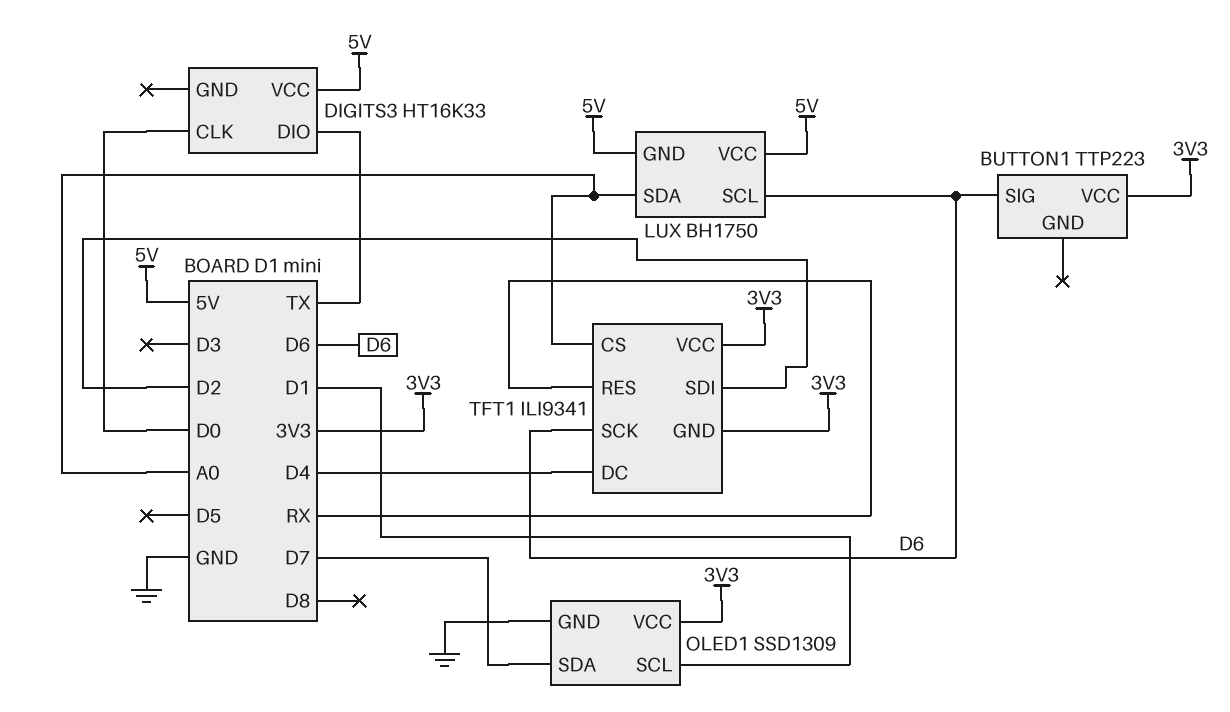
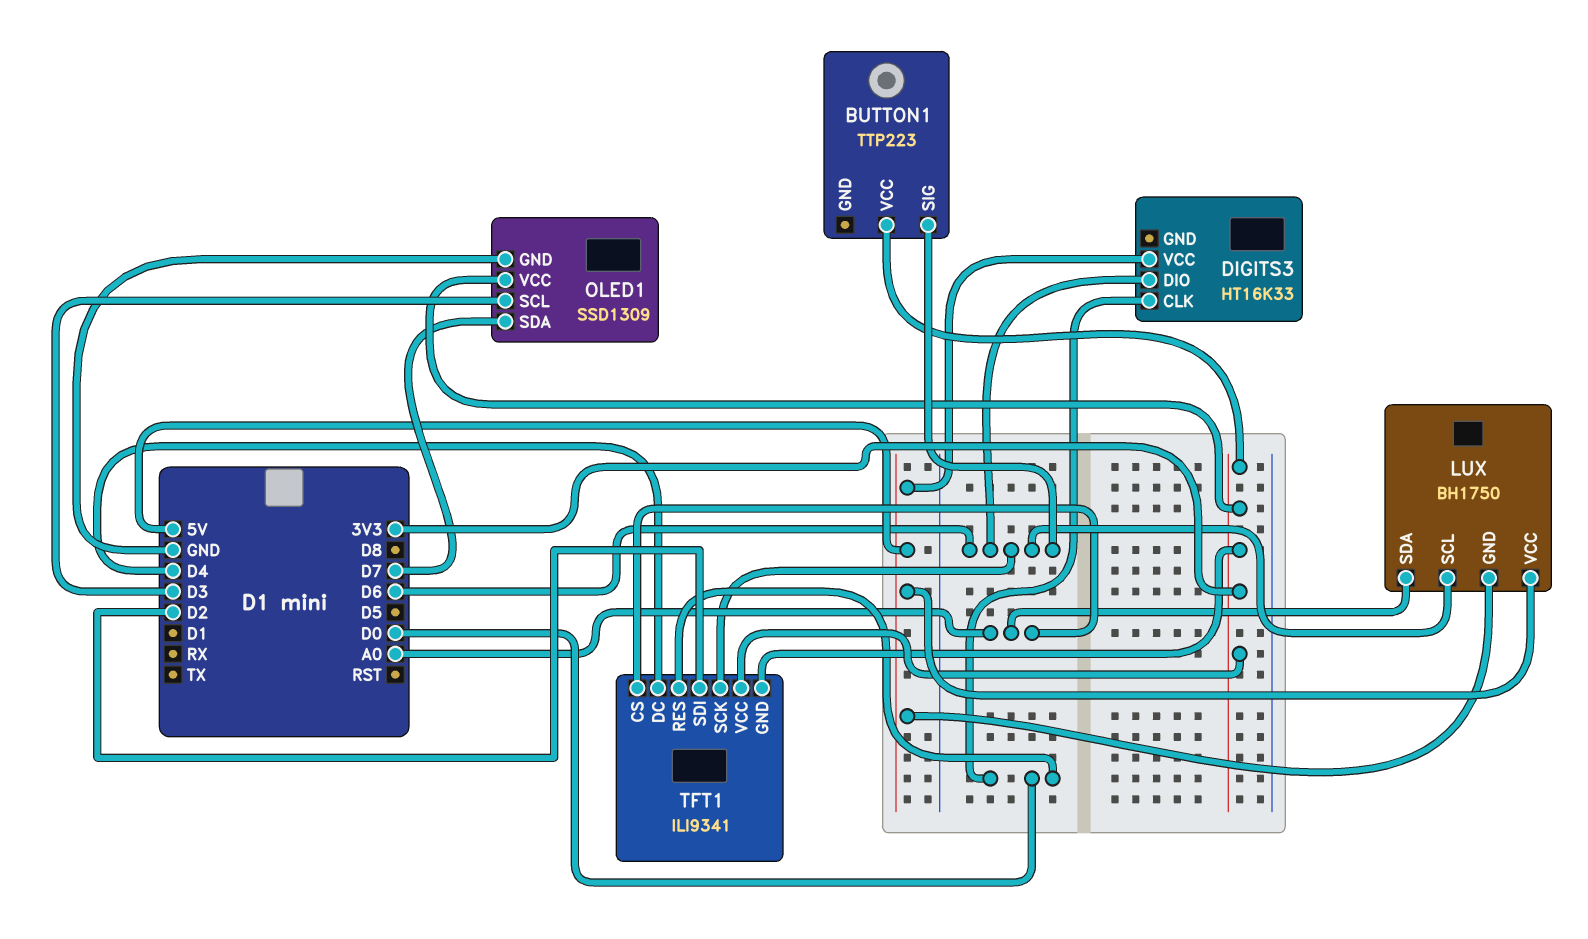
DIGITS3 pin DIO: TX -> D6
OLED1 pin SCL: D1 -> D3
TFT1 pin RES: RX -> D0

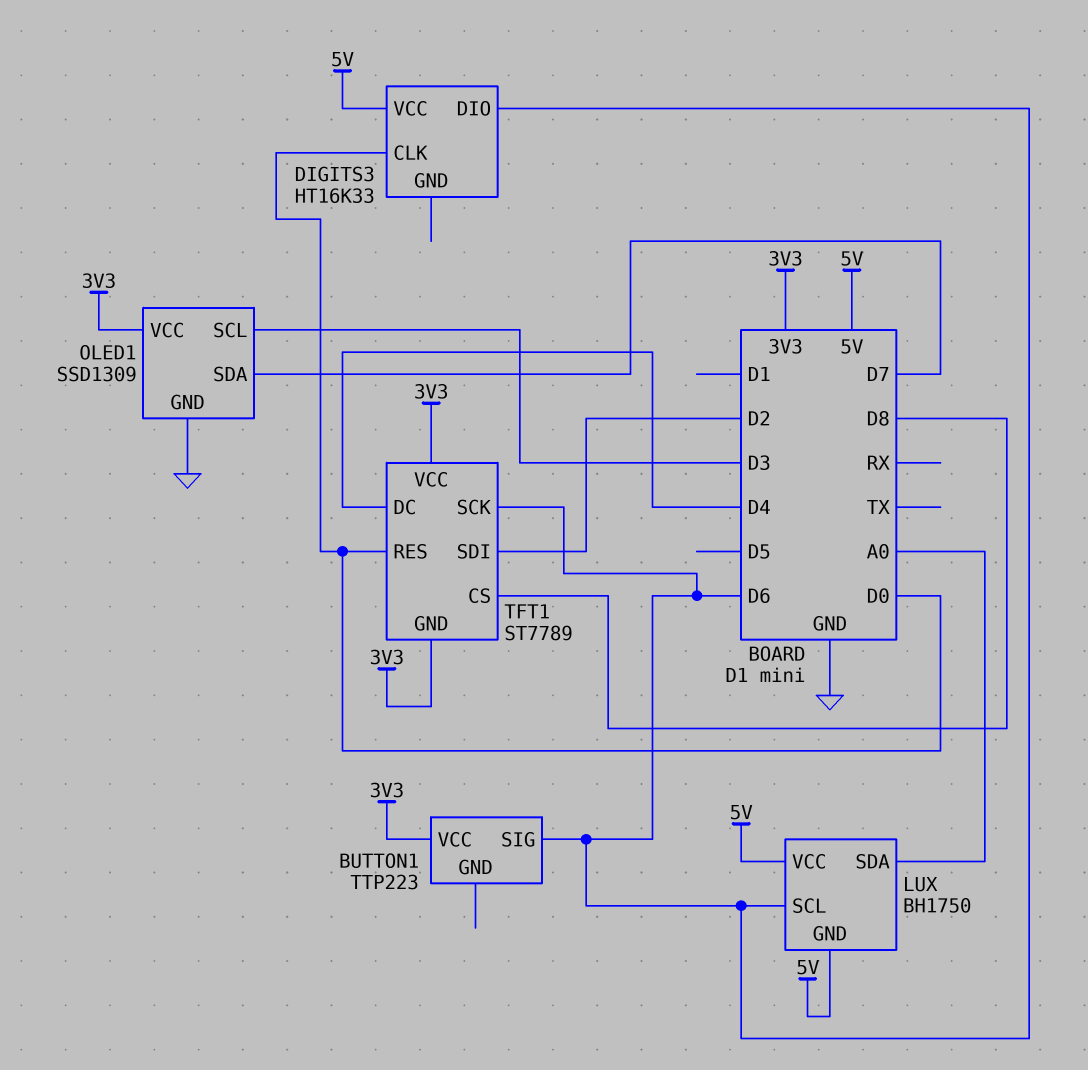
TFT1: ILI9341 -> ST7789
TFT1 pin CS: A0 -> D8

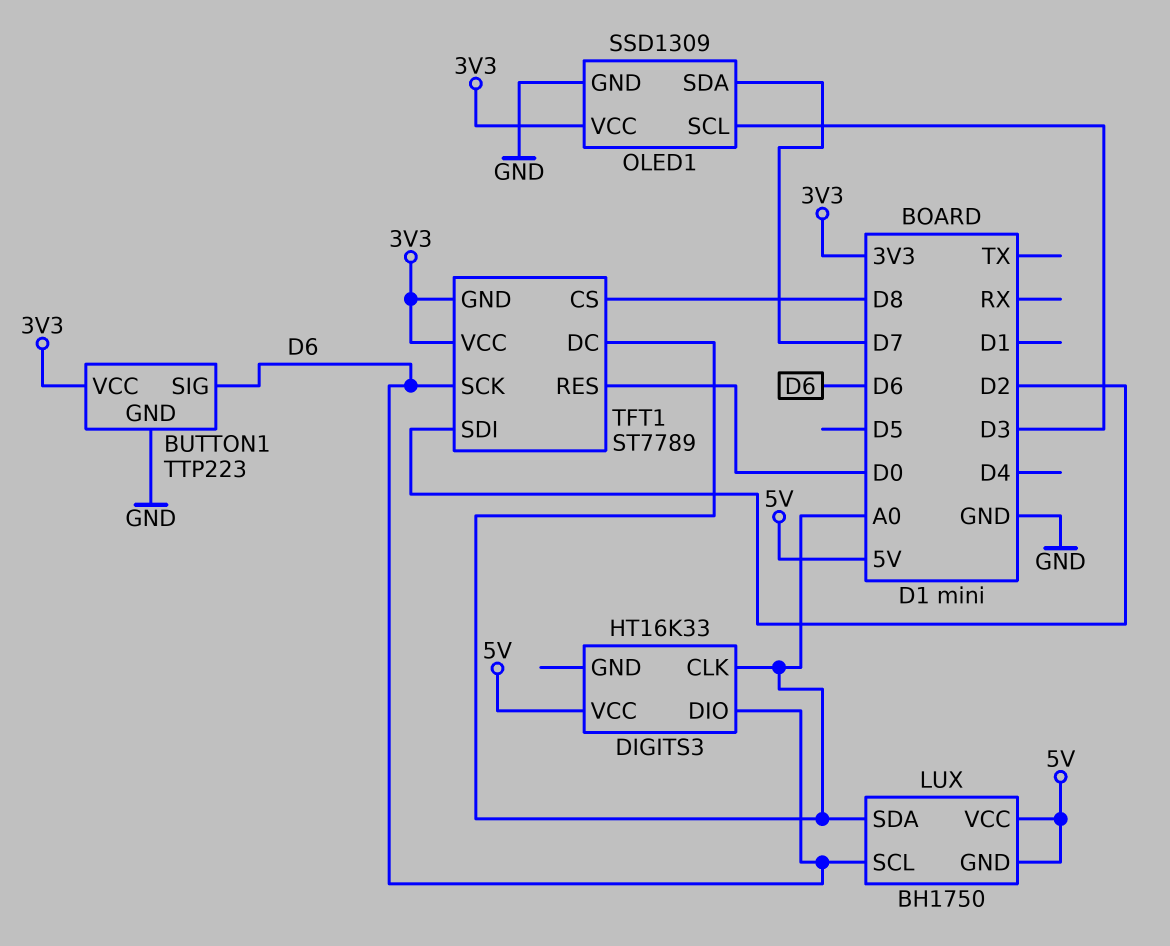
BUTTON1 pin GND: none -> GND
DIGITS3 pin CLK: D0 -> A0
TFT1 pin DC: D4 -> A0

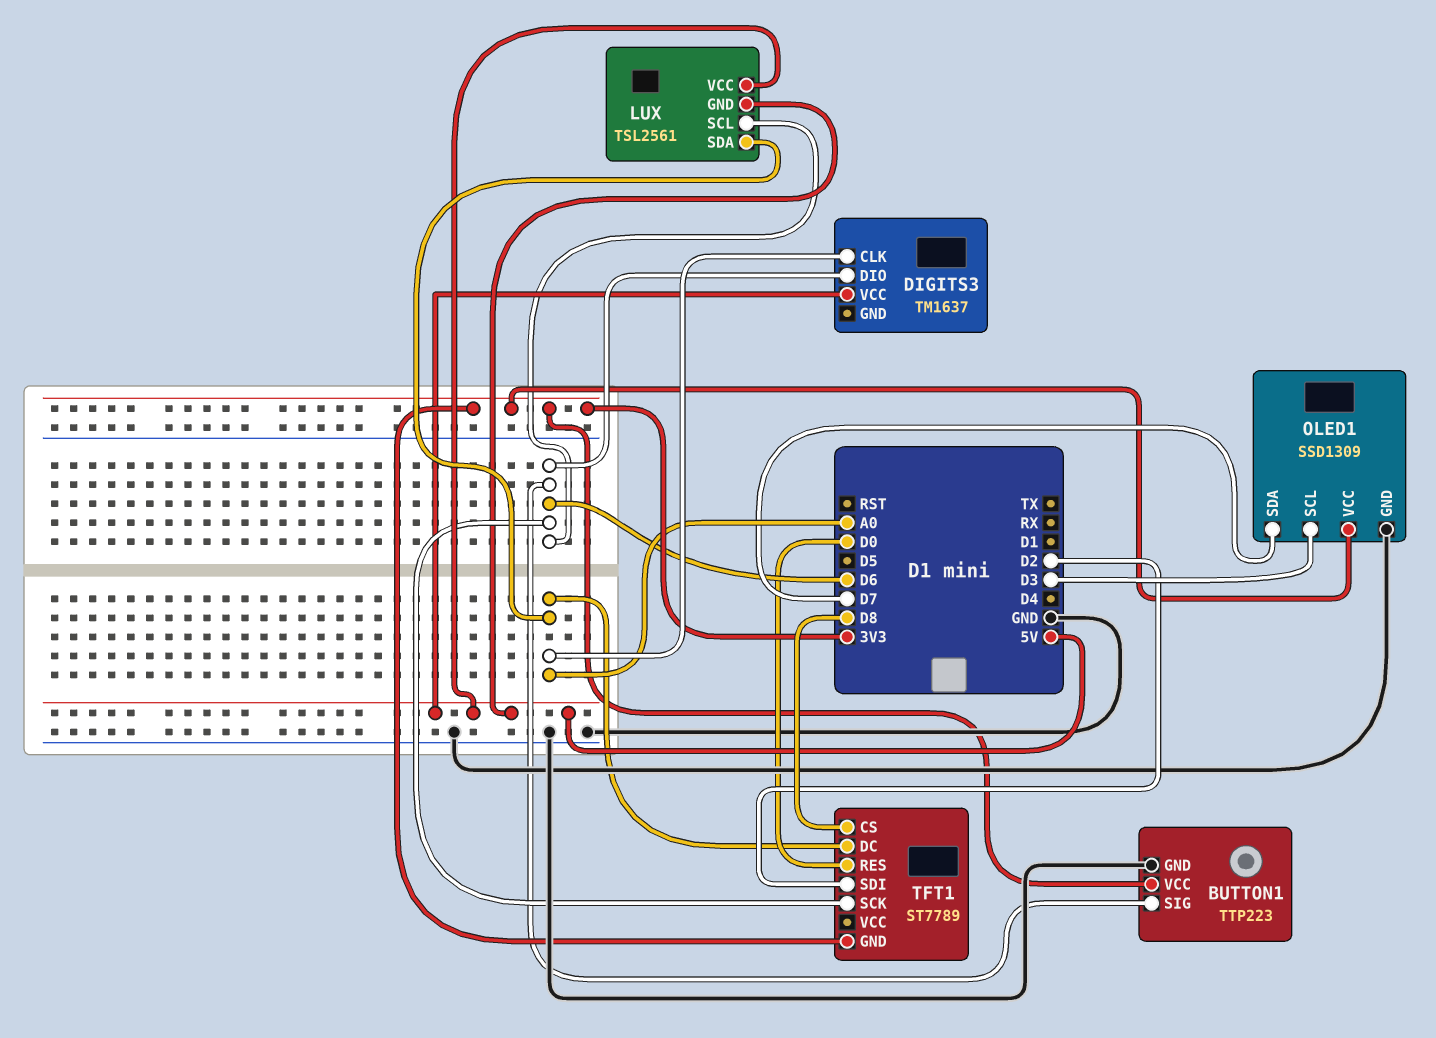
DIGITS3: HT16K33 -> TM1637
LUX: BH1750 -> TSL2561
TFT1 pin VCC: 3V3 -> none

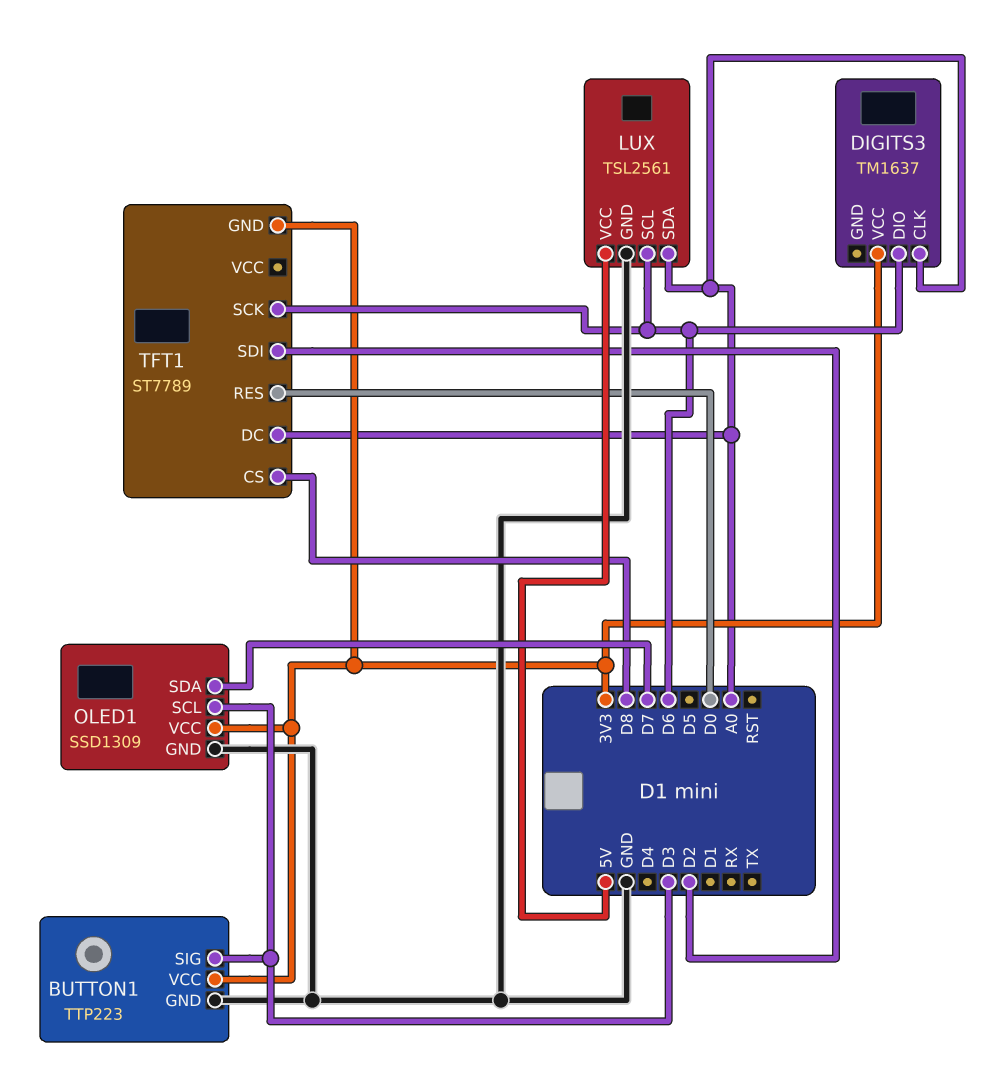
BUTTON1 pin SIG: D6 -> D3
DIGITS3 pin VCC: 5V -> 3V3
LUX pin GND: 5V -> GND

